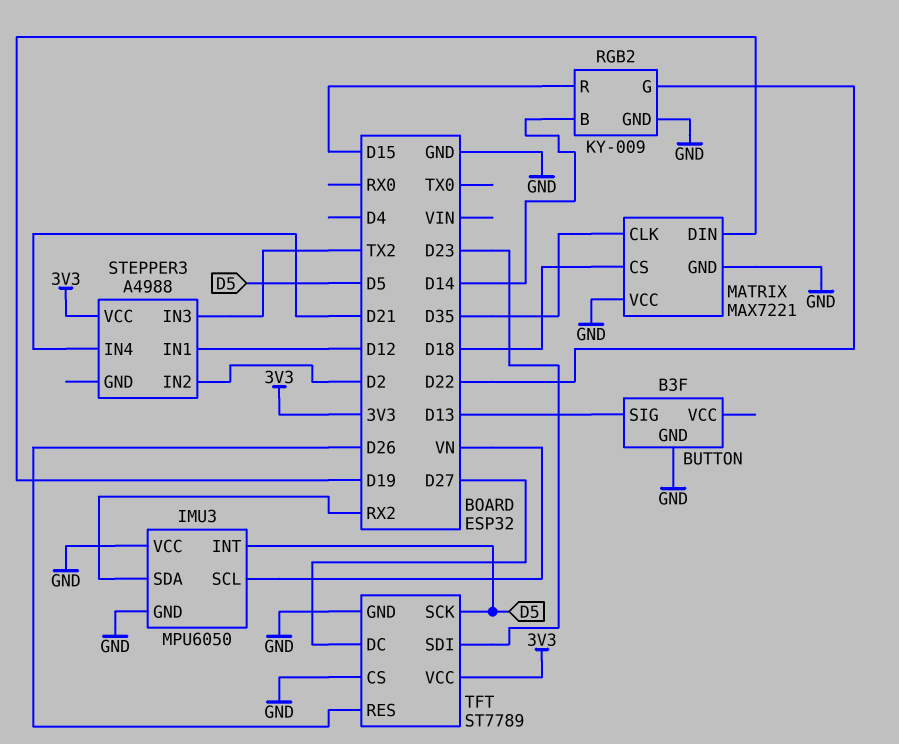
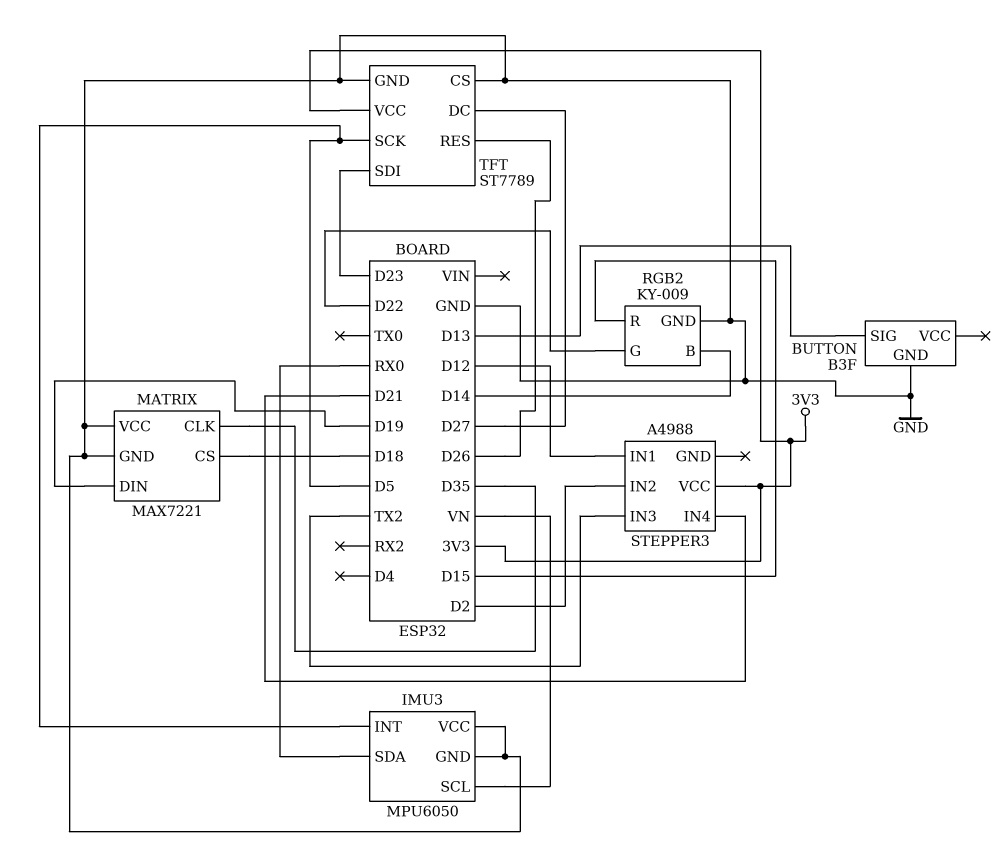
IMU3 pin SDA: RX2 -> RX0

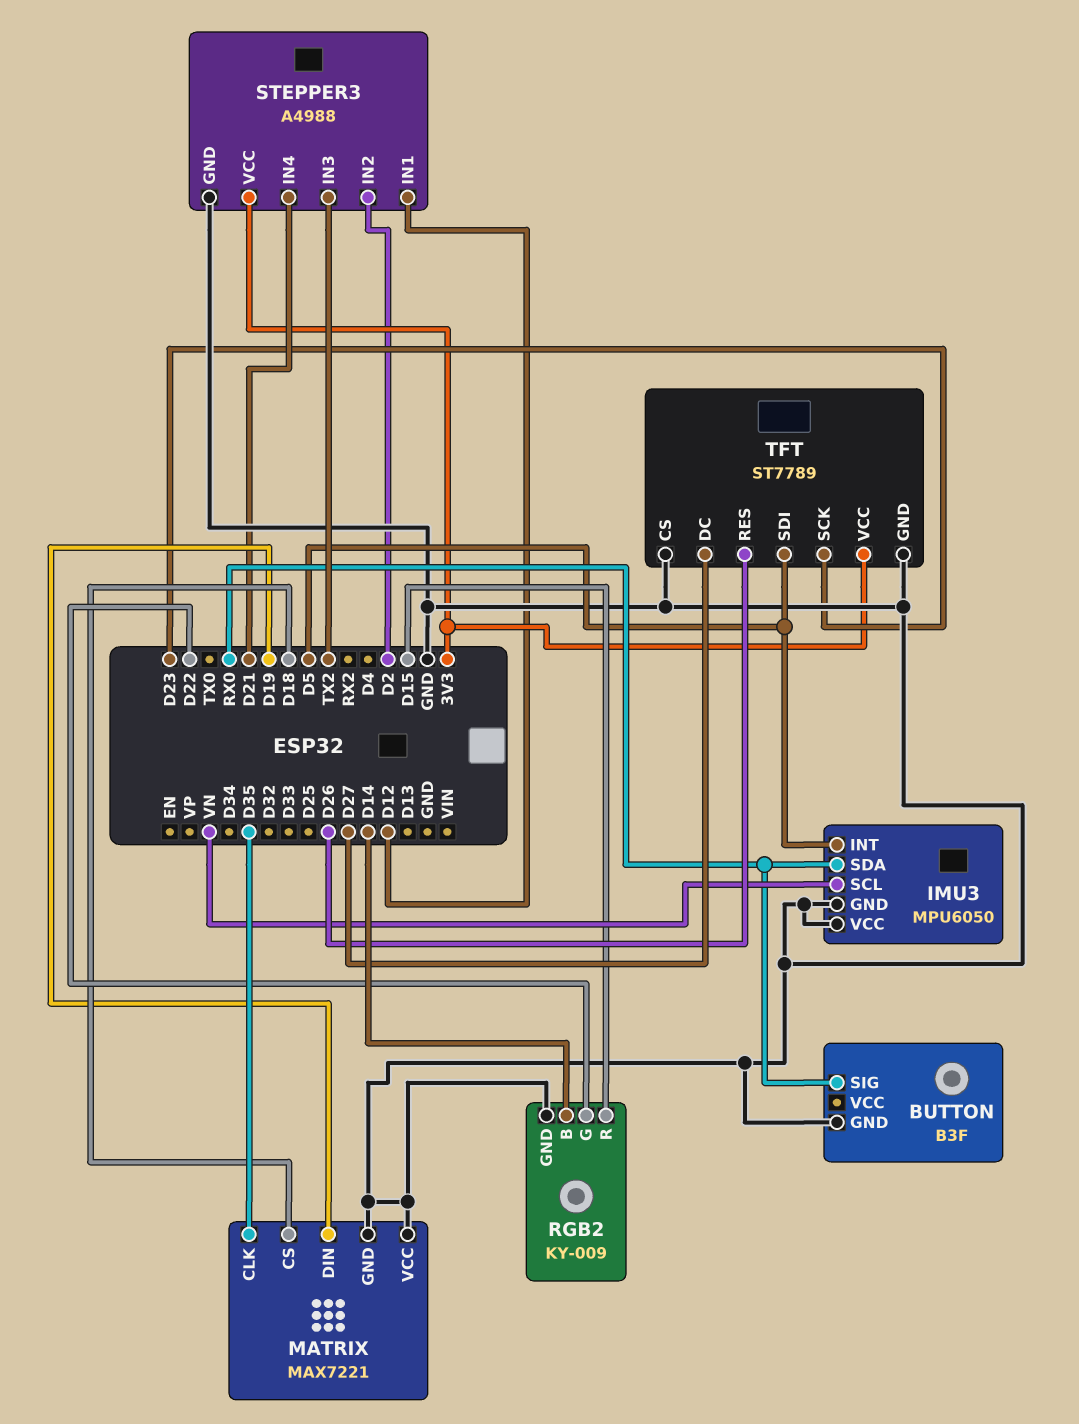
BUTTON pin SIG: D13 -> RX0
STEPPER3 pin GND: none -> GND
TFT pin SCK: D5 -> D23
TFT pin SDI: D23 -> D5

